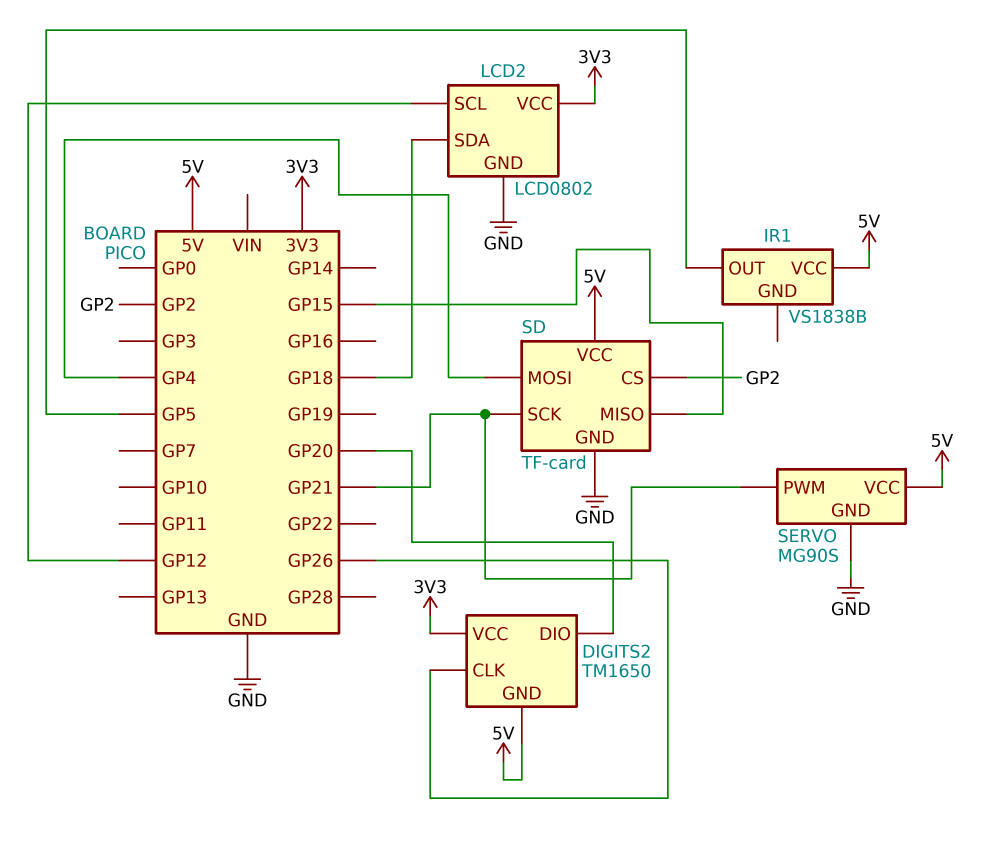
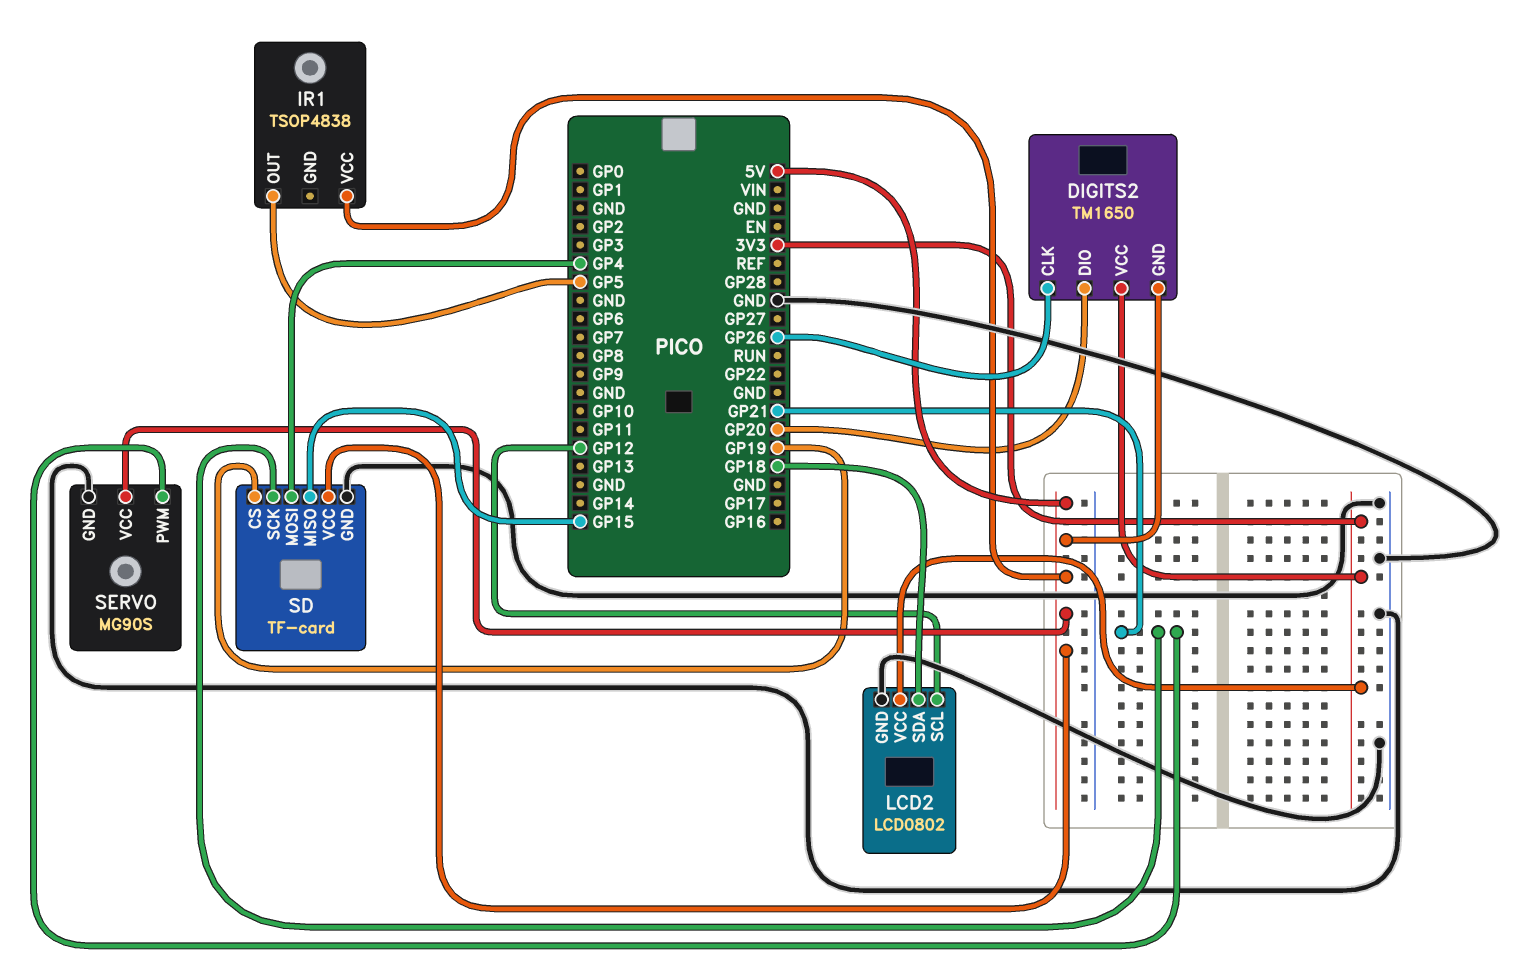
IR1: VS1838B -> TSOP4838
SD pin CS: GP2 -> GP19

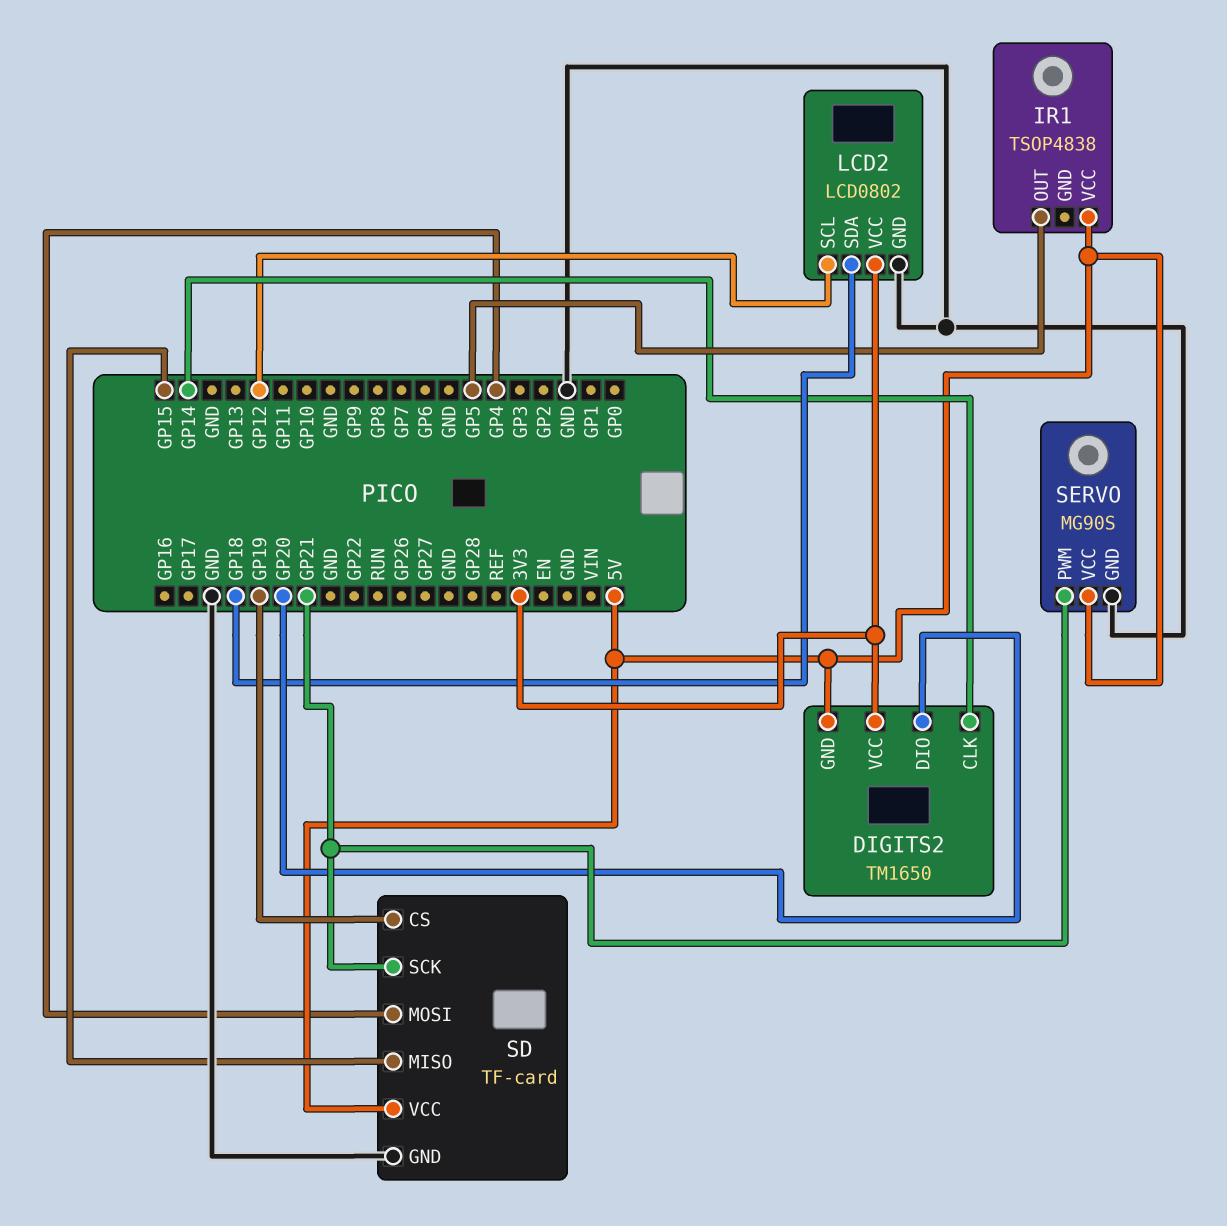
DIGITS2 pin CLK: GP26 -> GP14

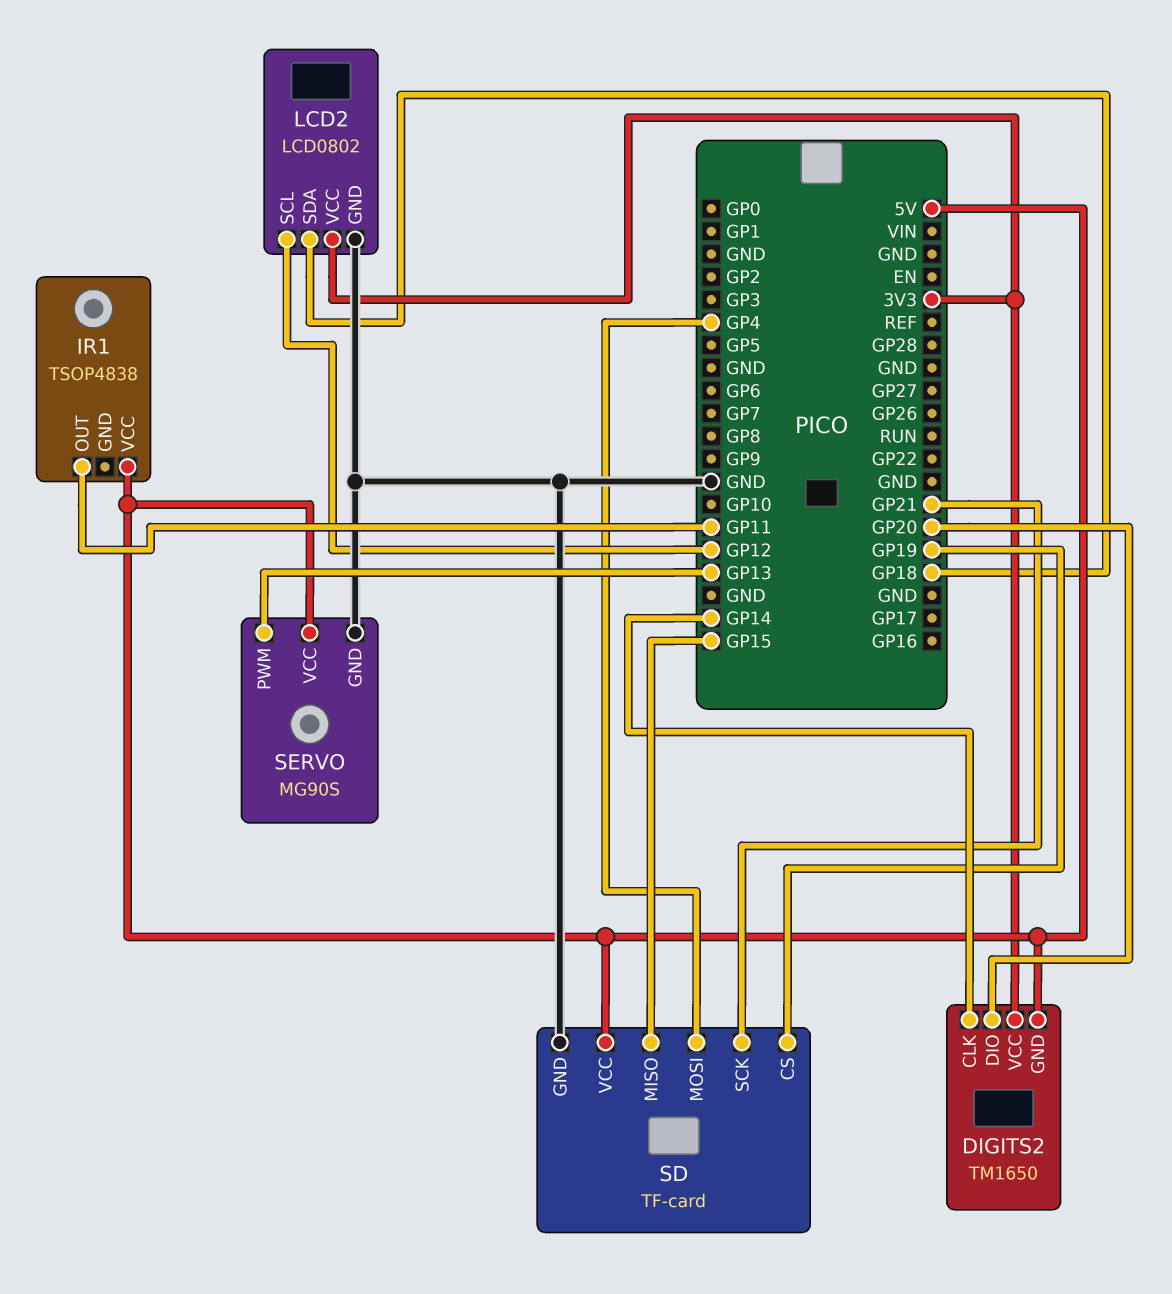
IR1 pin OUT: GP5 -> GP11
SERVO pin PWM: GP21 -> GP13

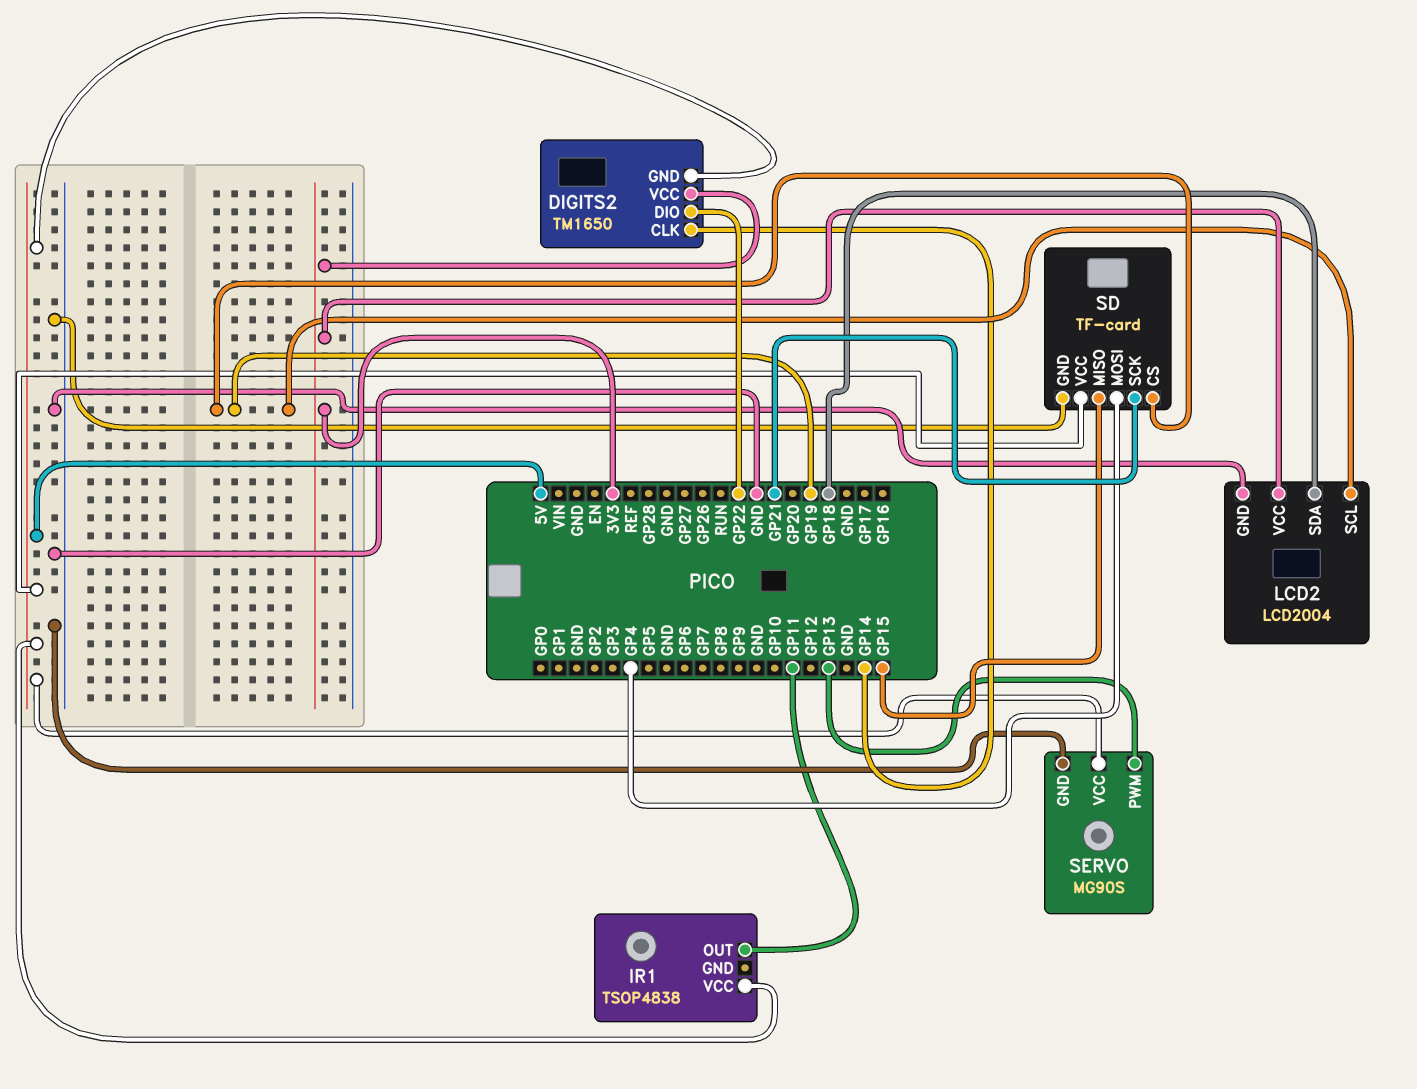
DIGITS2 pin DIO: GP20 -> GP22
LCD2: LCD0802 -> LCD2004
LCD2 pin SCL: GP12 -> GP19

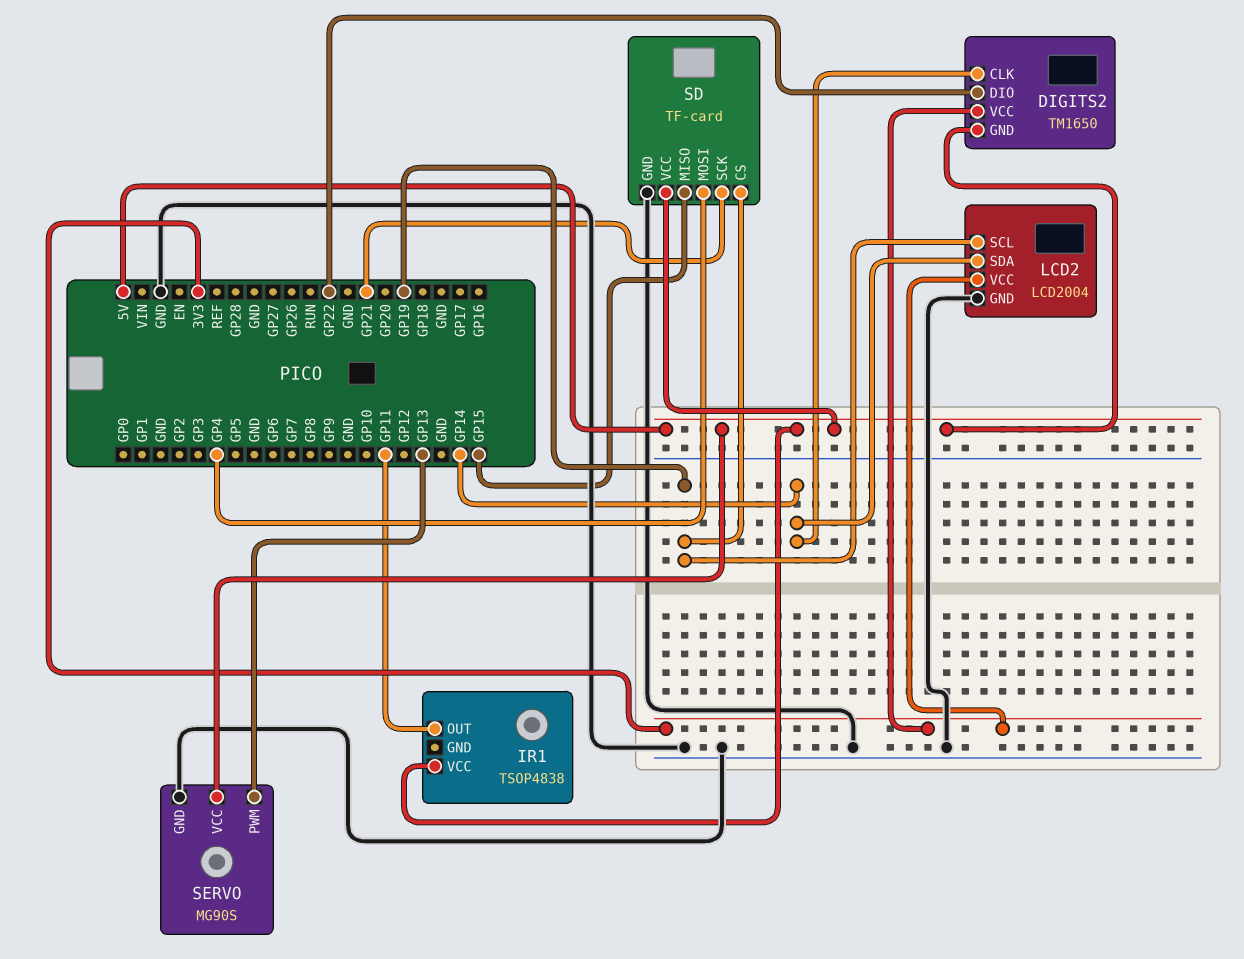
LCD2 pin SDA: GP18 -> GP14

